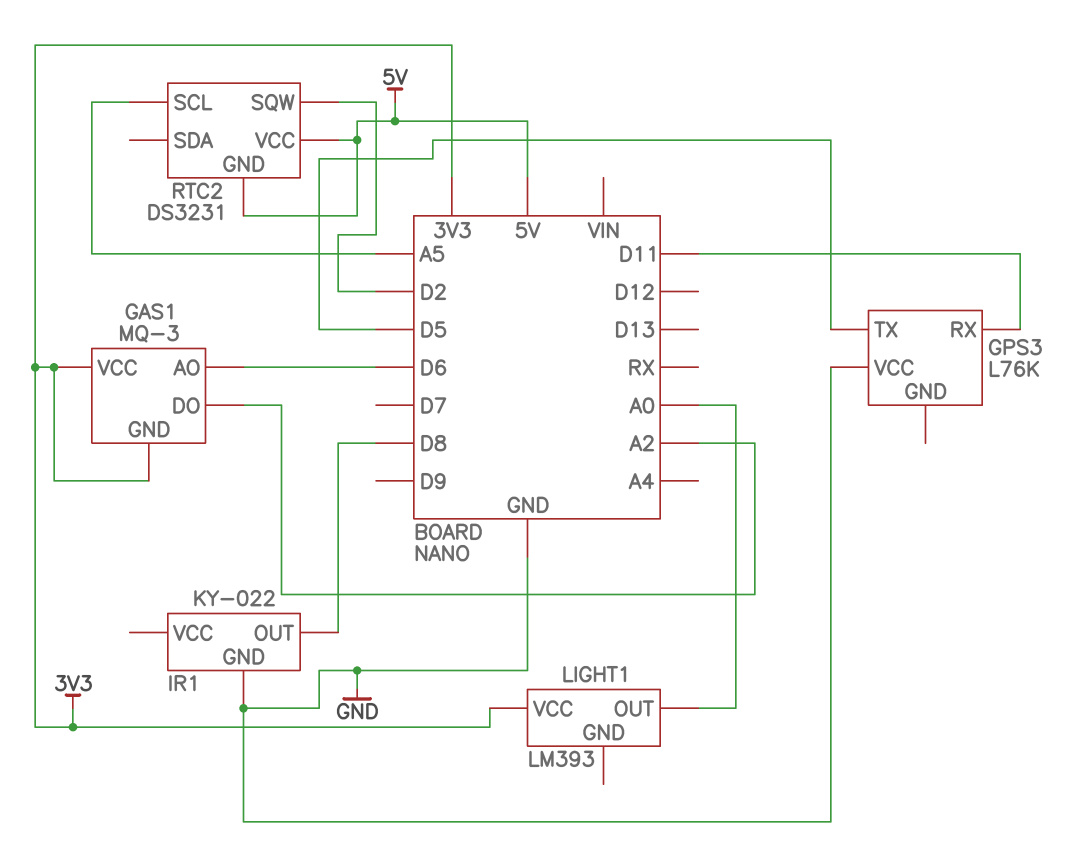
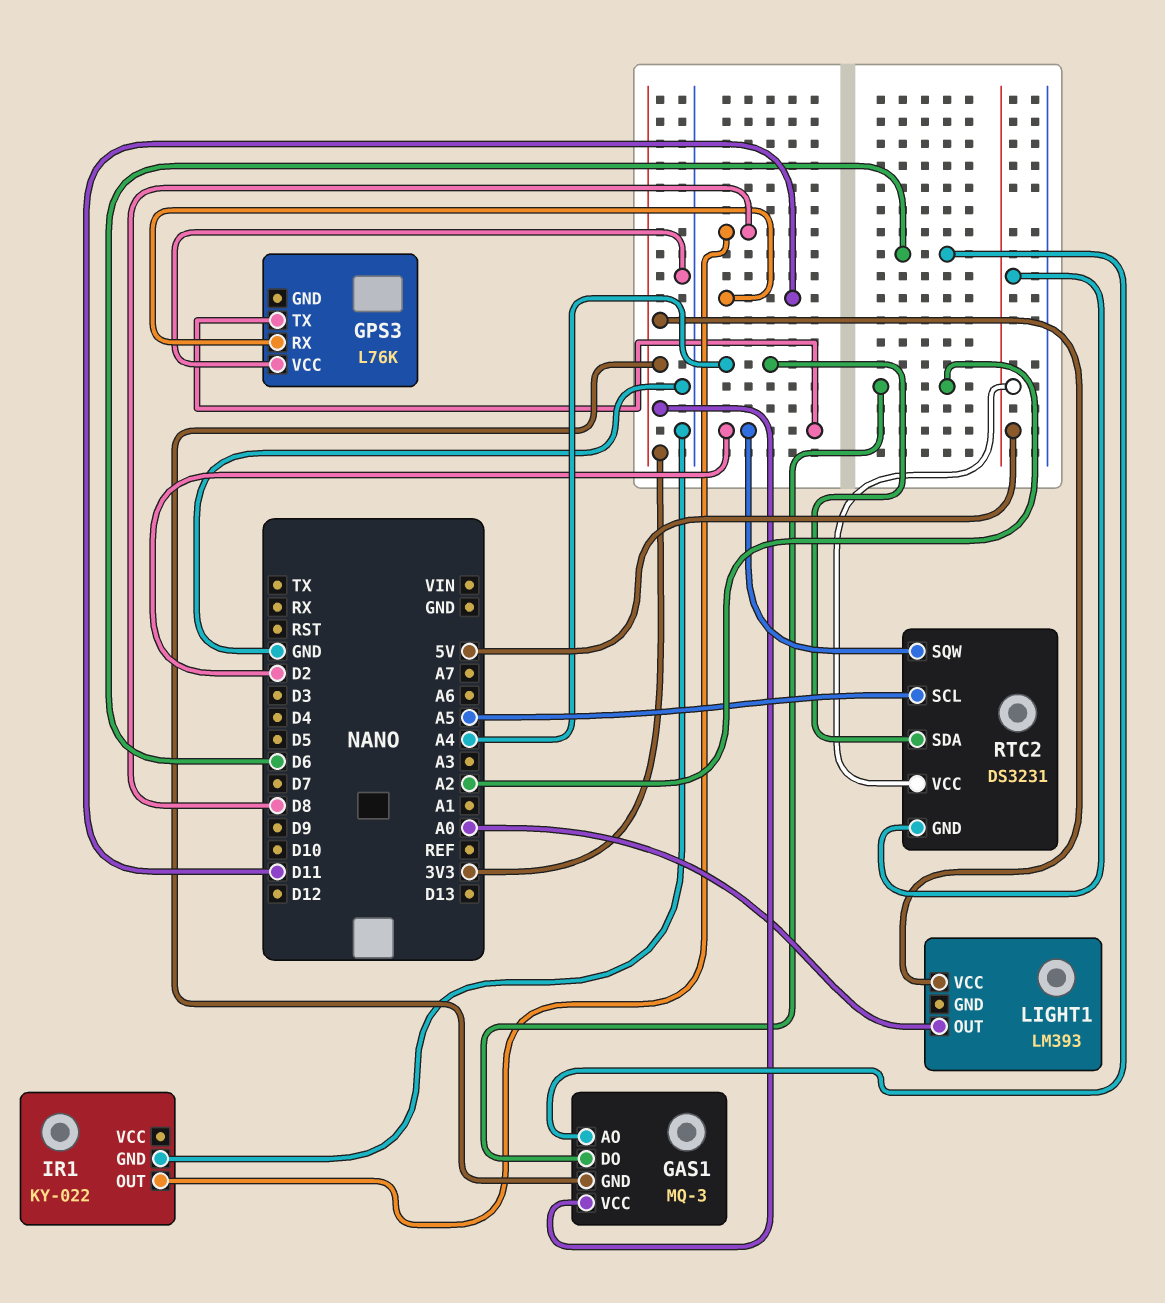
GPS3 pin TX: D5 -> D2
RTC2 pin SDA: none -> A4

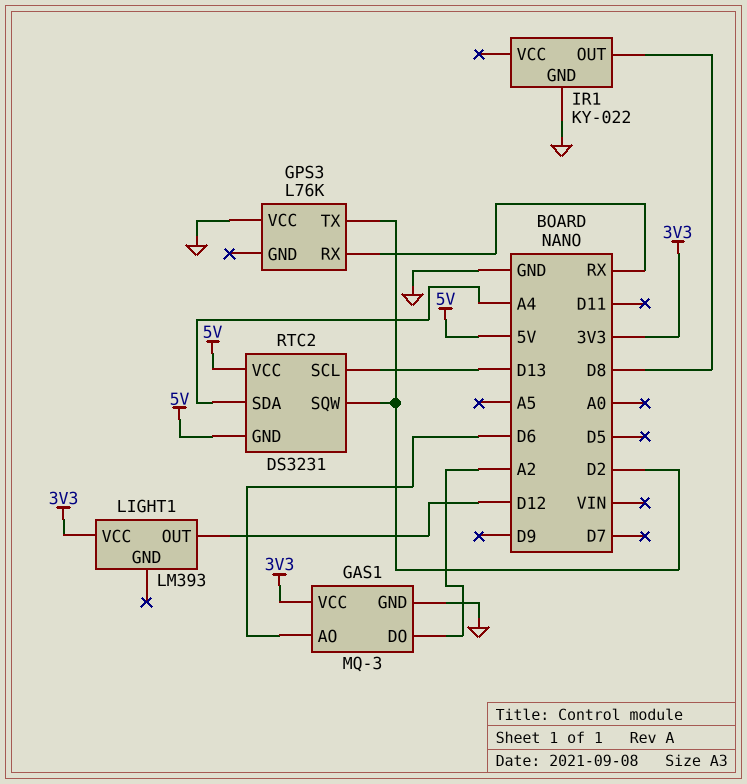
GAS1 pin GND: 3V3 -> GND
GPS3 pin RX: D11 -> RX
LIGHT1 pin OUT: A0 -> D12
RTC2 pin SCL: A5 -> D13

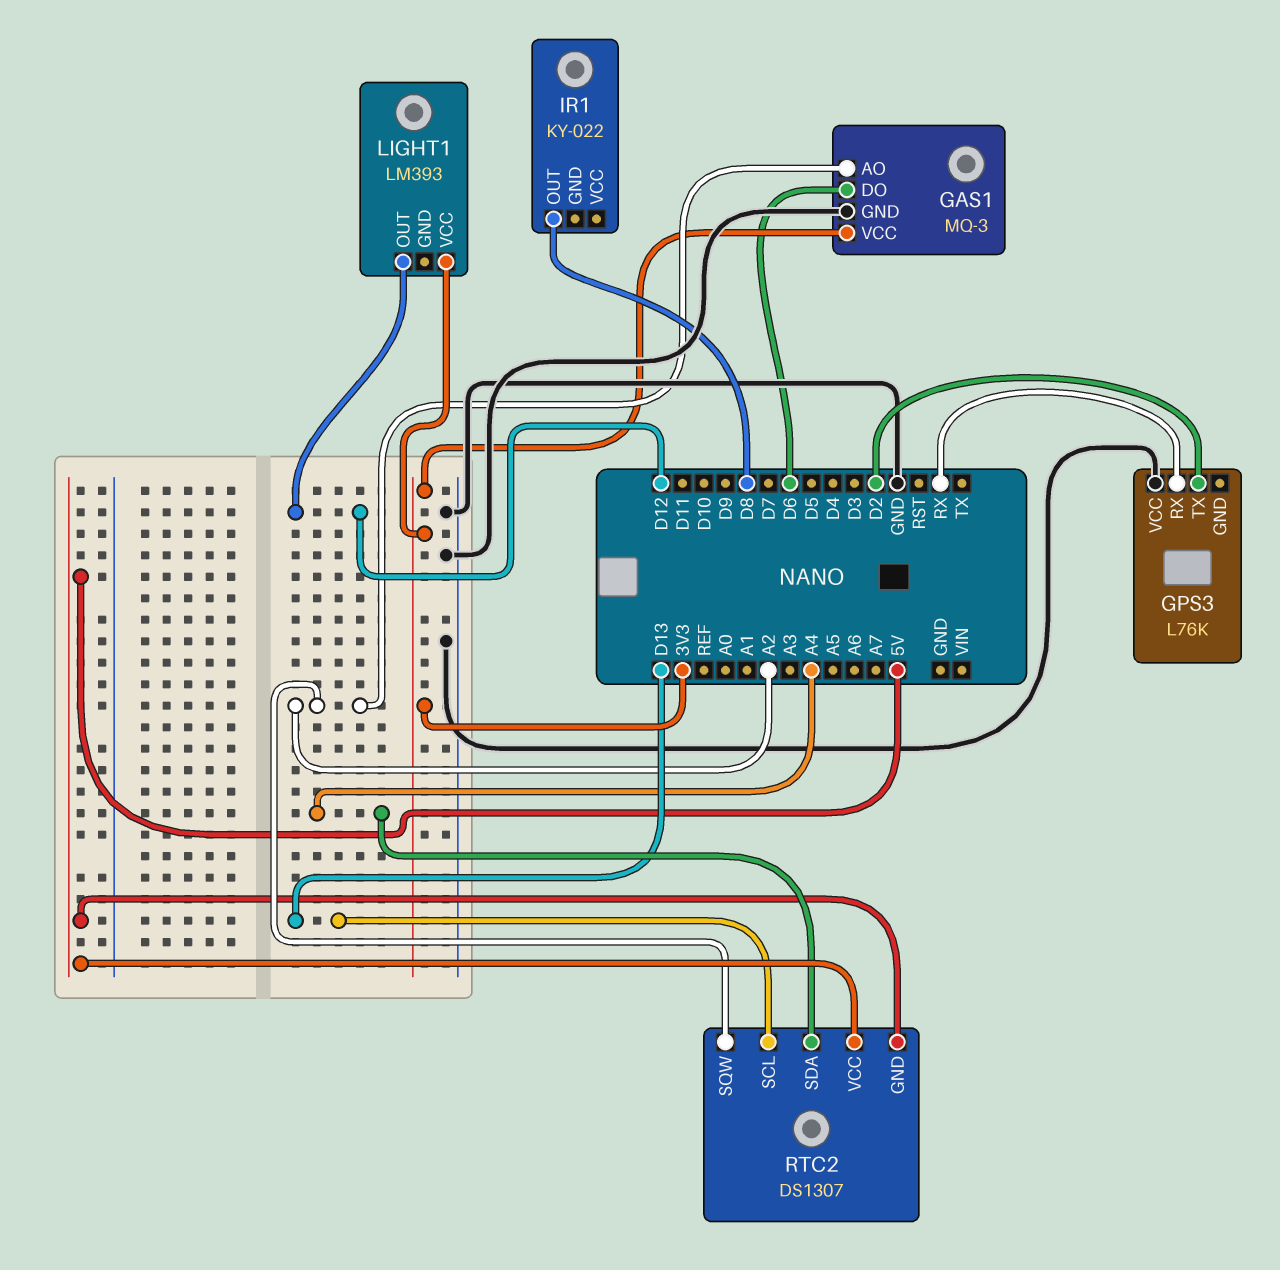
GAS1 pin AO: D6 -> A2
GAS1 pin DO: A2 -> D6
IR1 pin GND: GND -> none
RTC2: DS3231 -> DS1307
RTC2 pin SQW: D2 -> A2

